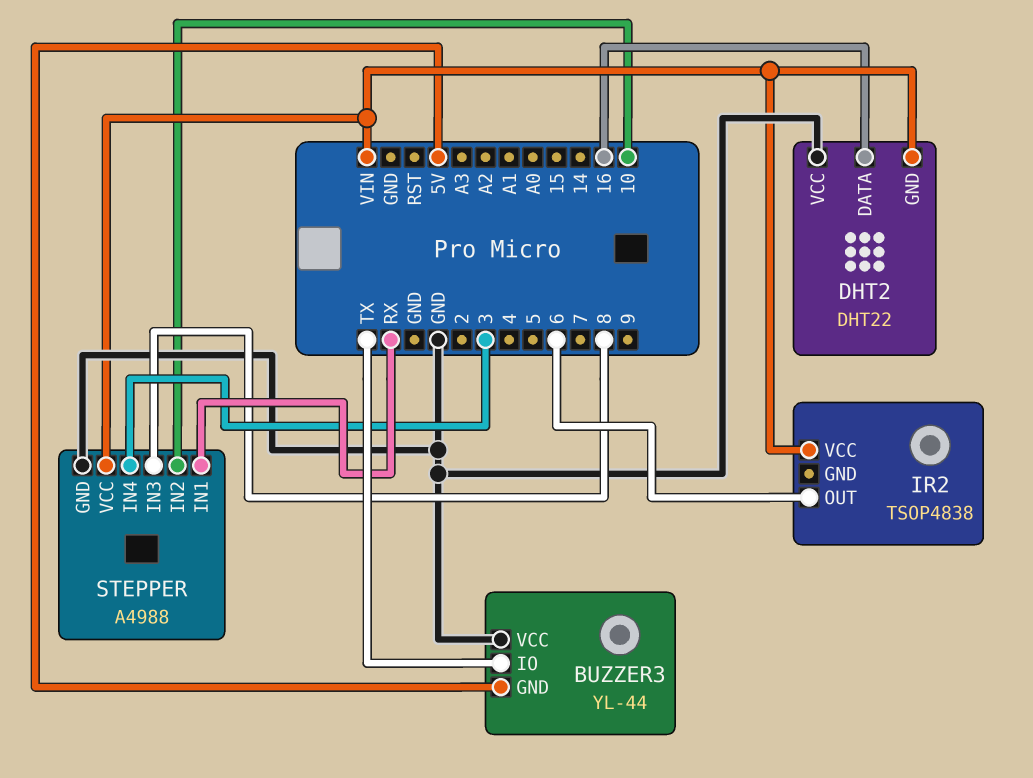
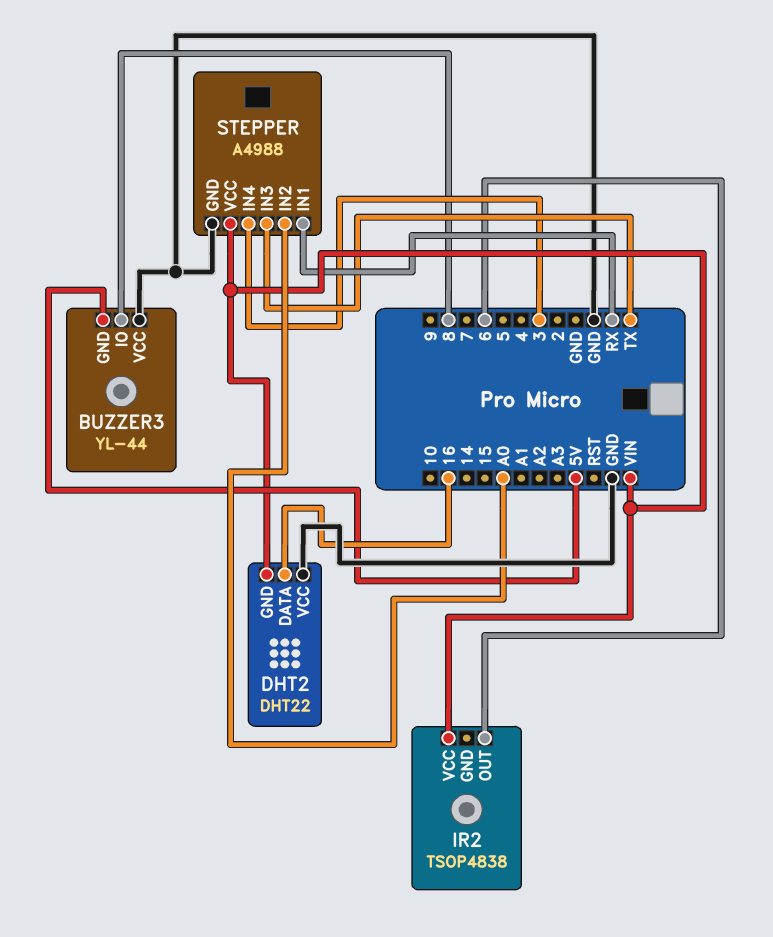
BUZZER3 pin IO: TX -> 8
STEPPER pin IN2: 10 -> A0
STEPPER pin IN3: 8 -> TX

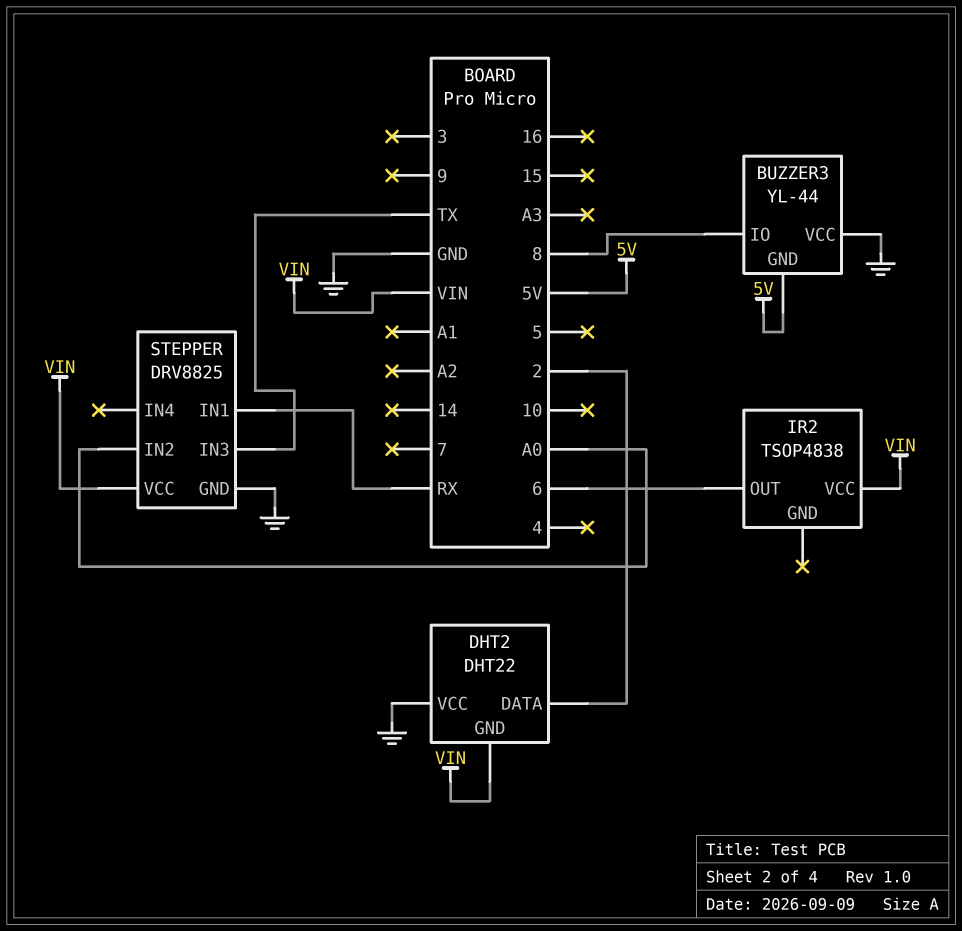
DHT2 pin DATA: 16 -> 2
STEPPER: A4988 -> DRV8825
STEPPER pin IN4: 3 -> none

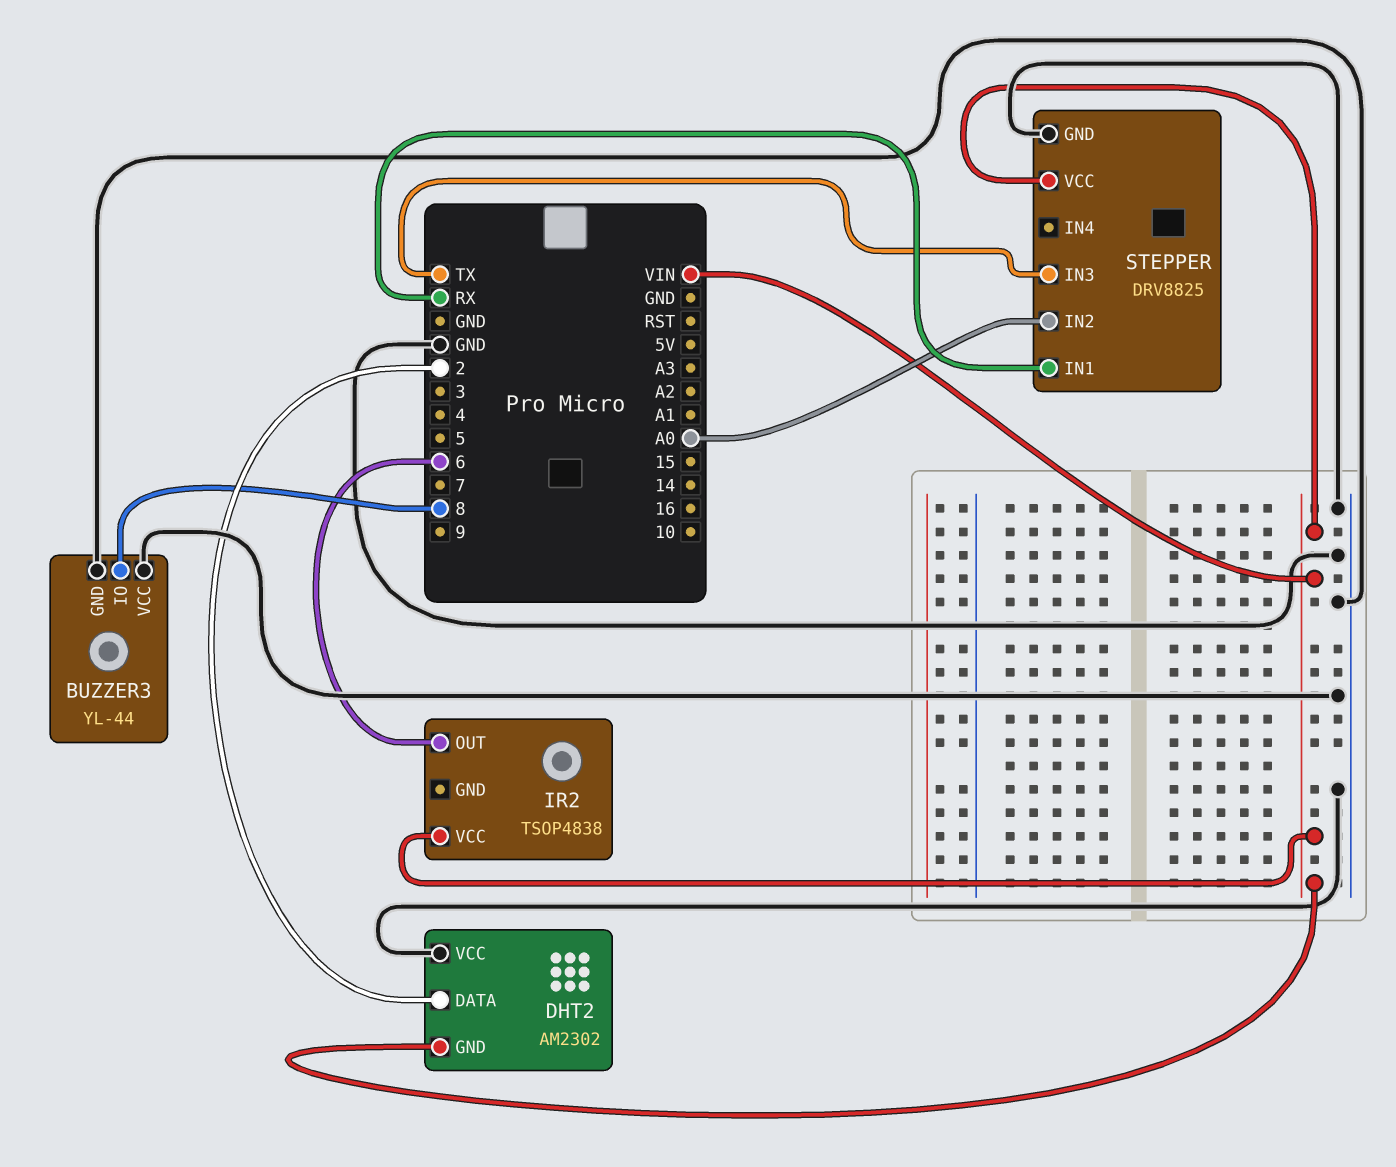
BUZZER3 pin GND: 5V -> GND
DHT2: DHT22 -> AM2302

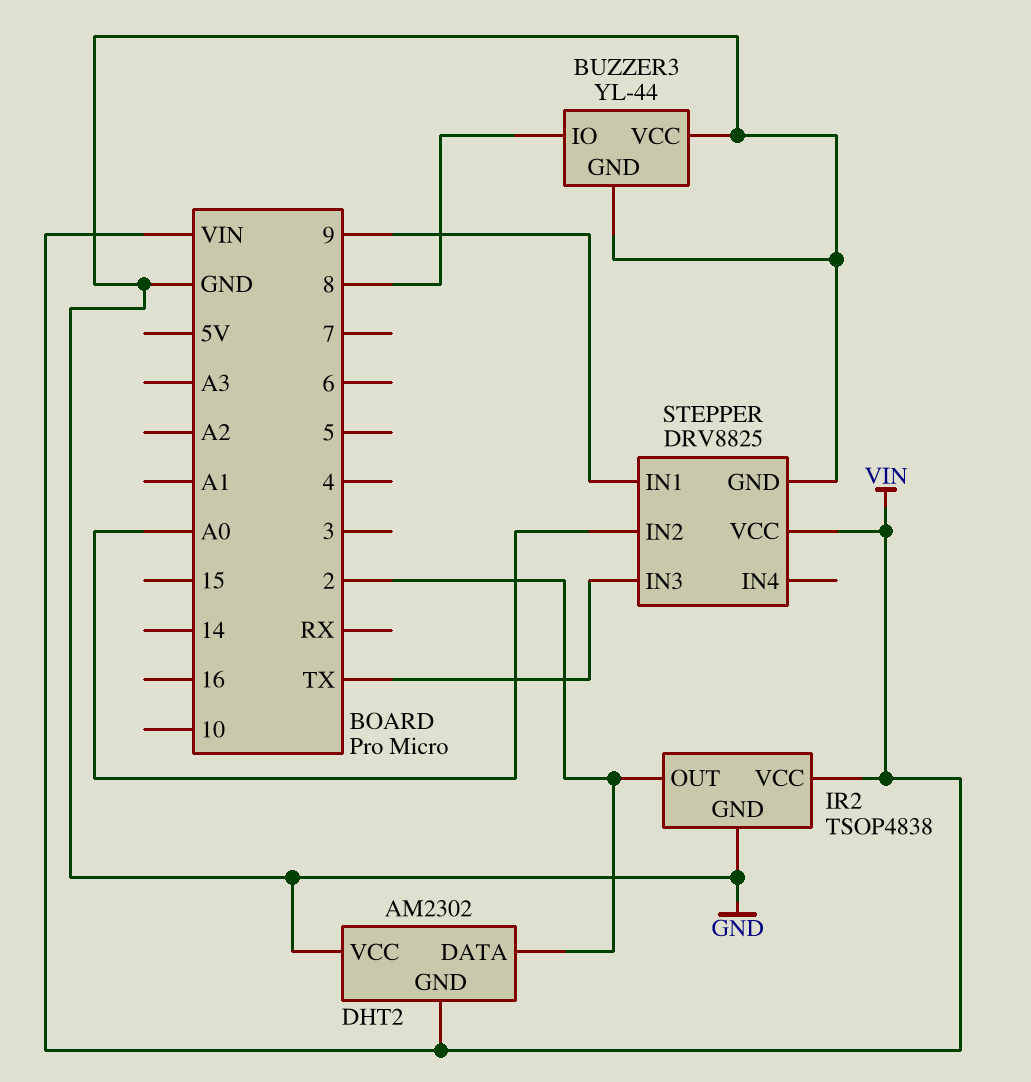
IR2 pin GND: none -> GND
IR2 pin OUT: 6 -> 2
STEPPER pin IN1: RX -> 9

